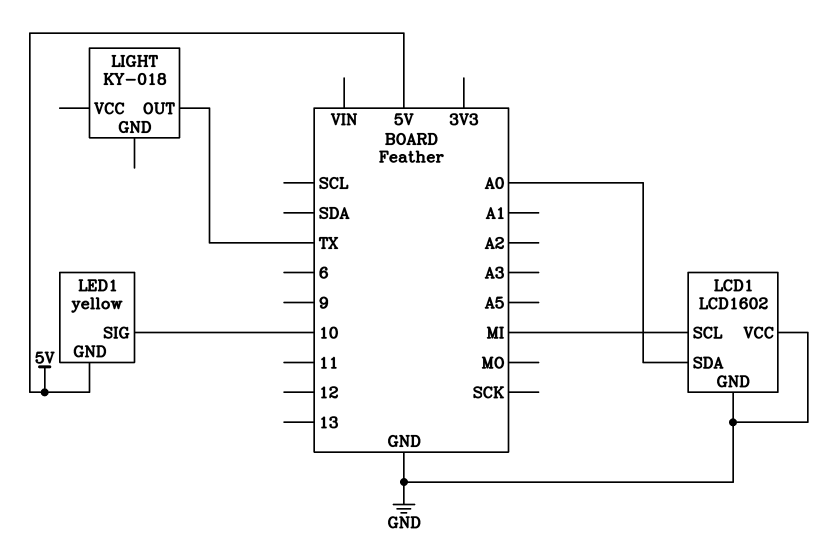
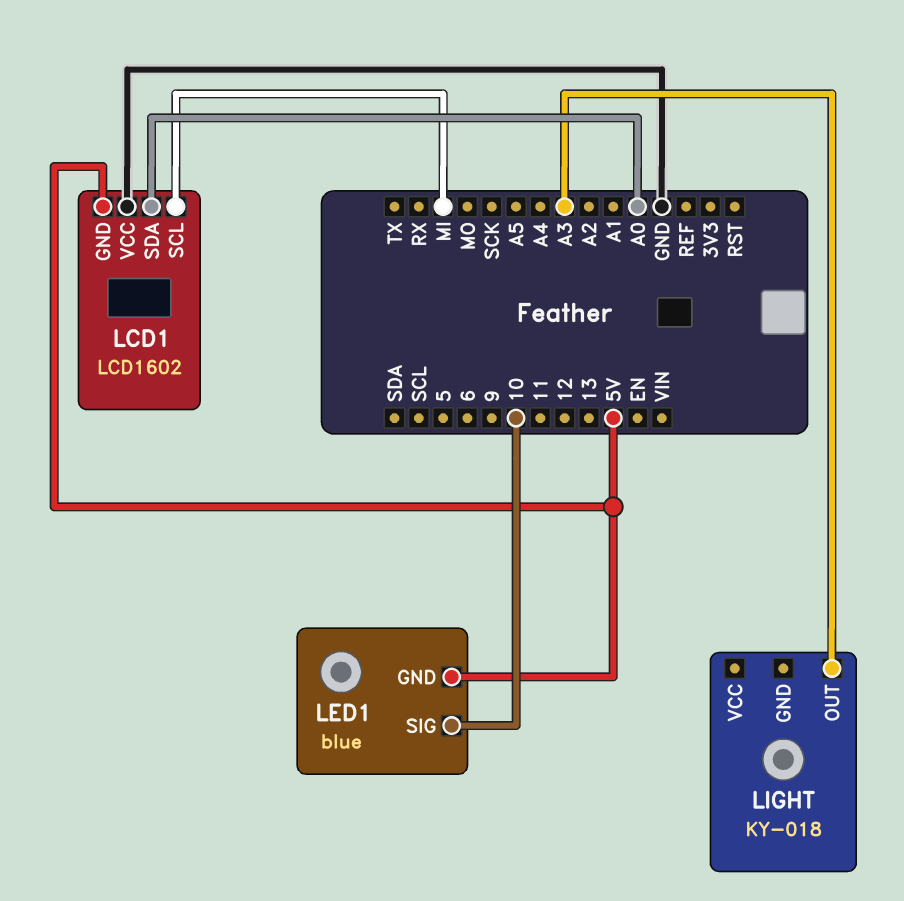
LCD1 pin GND: GND -> 5V
LED1: yellow -> blue
LIGHT pin OUT: TX -> A3

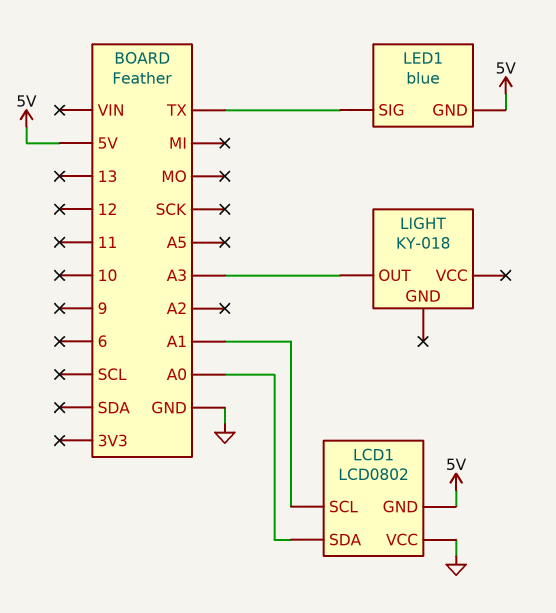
LCD1: LCD1602 -> LCD0802
LCD1 pin SCL: MI -> A1
LED1 pin SIG: 10 -> TX

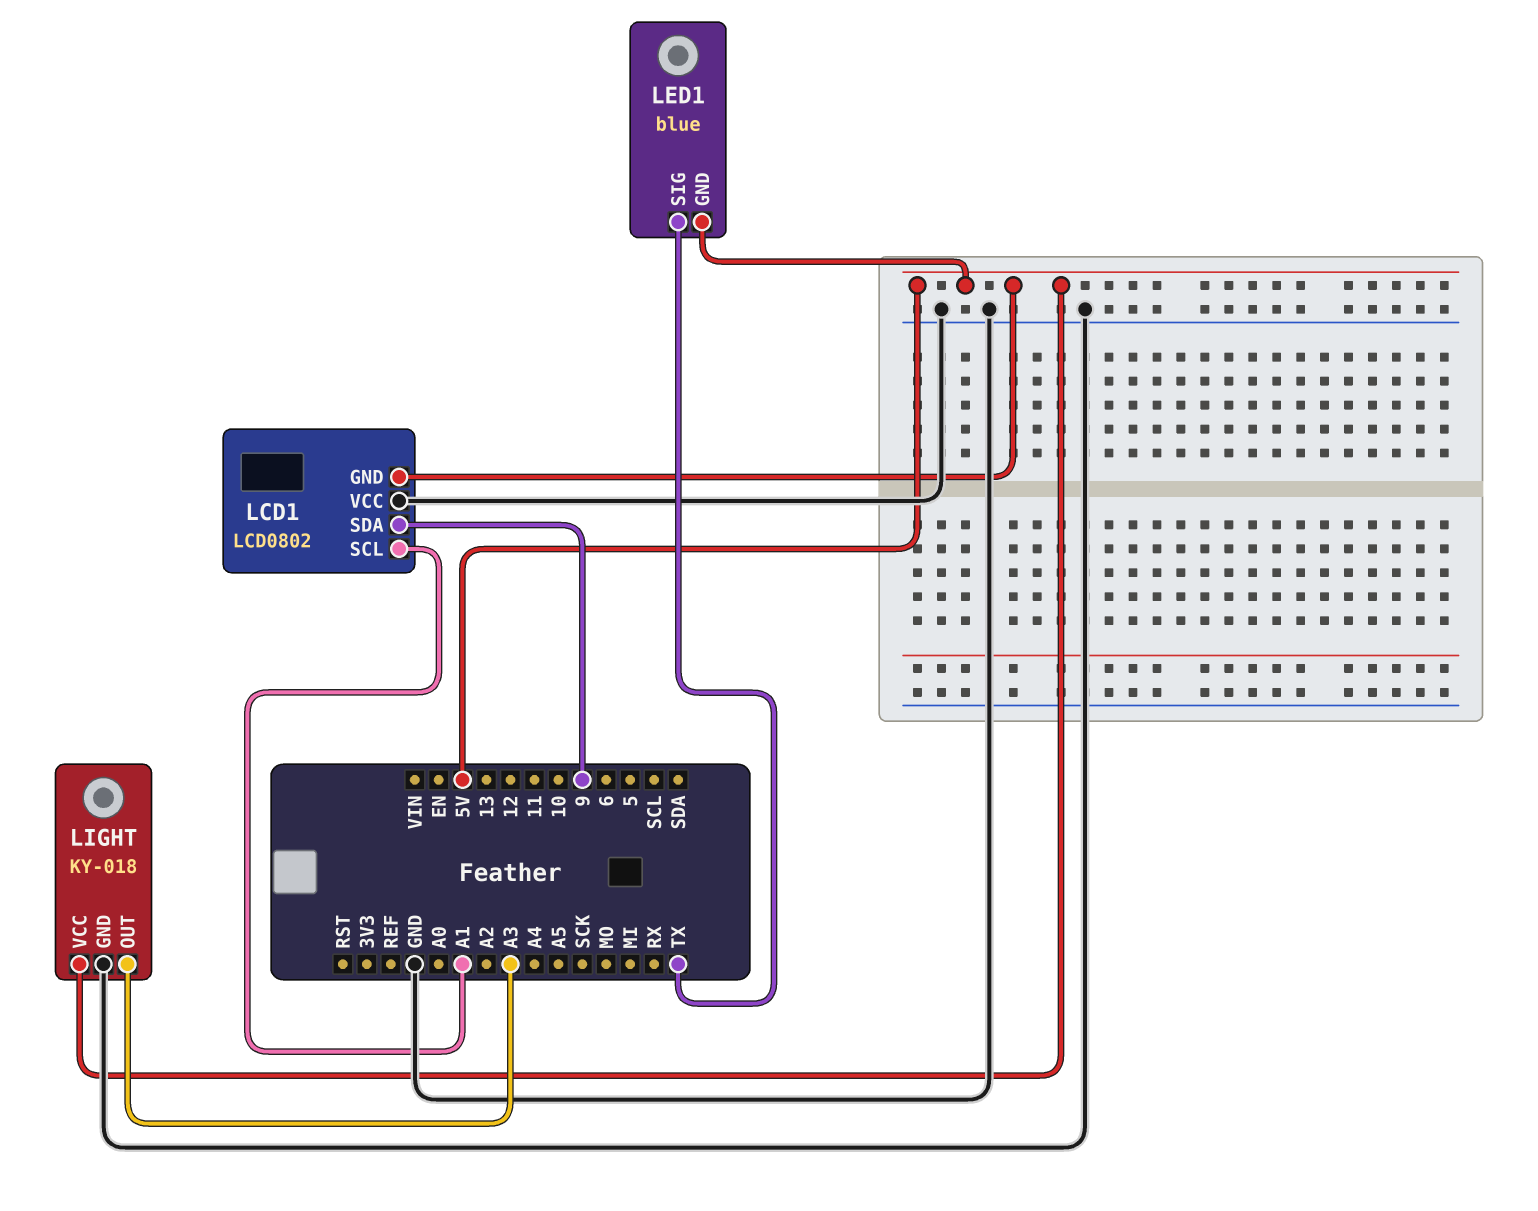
LCD1 pin SDA: A0 -> 9
LIGHT pin GND: none -> GND
LIGHT pin VCC: none -> 5V

